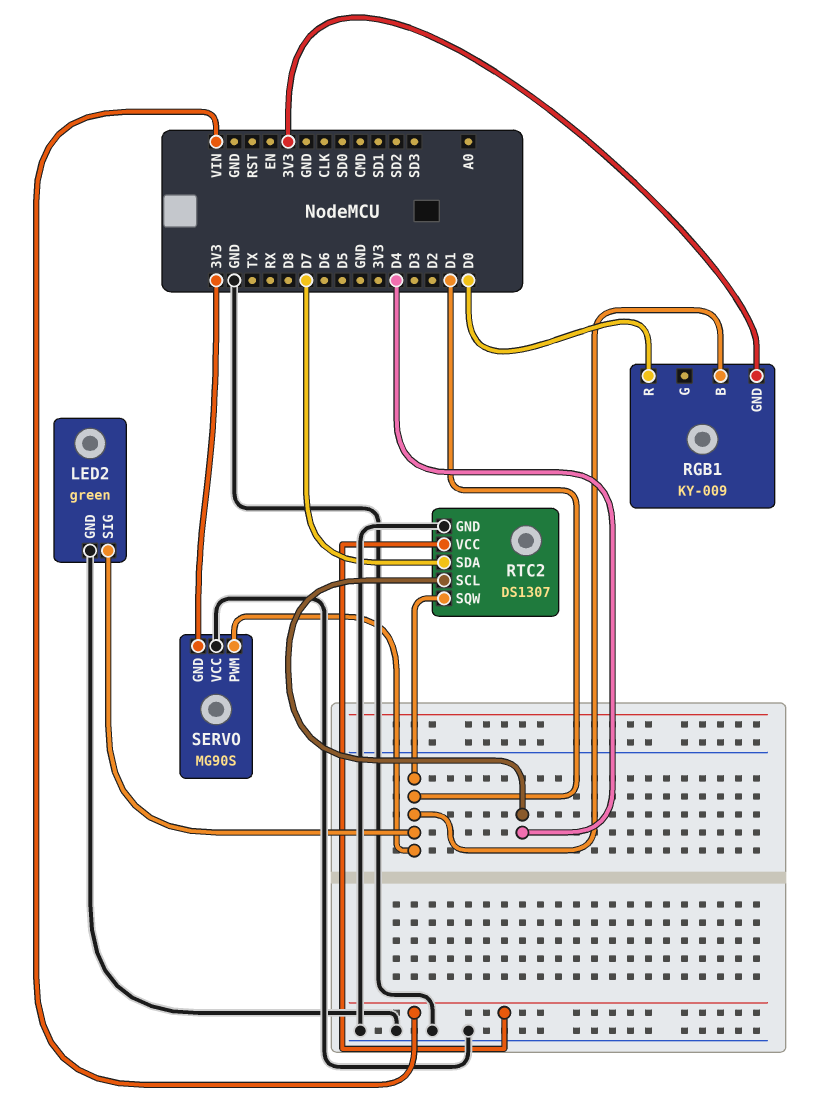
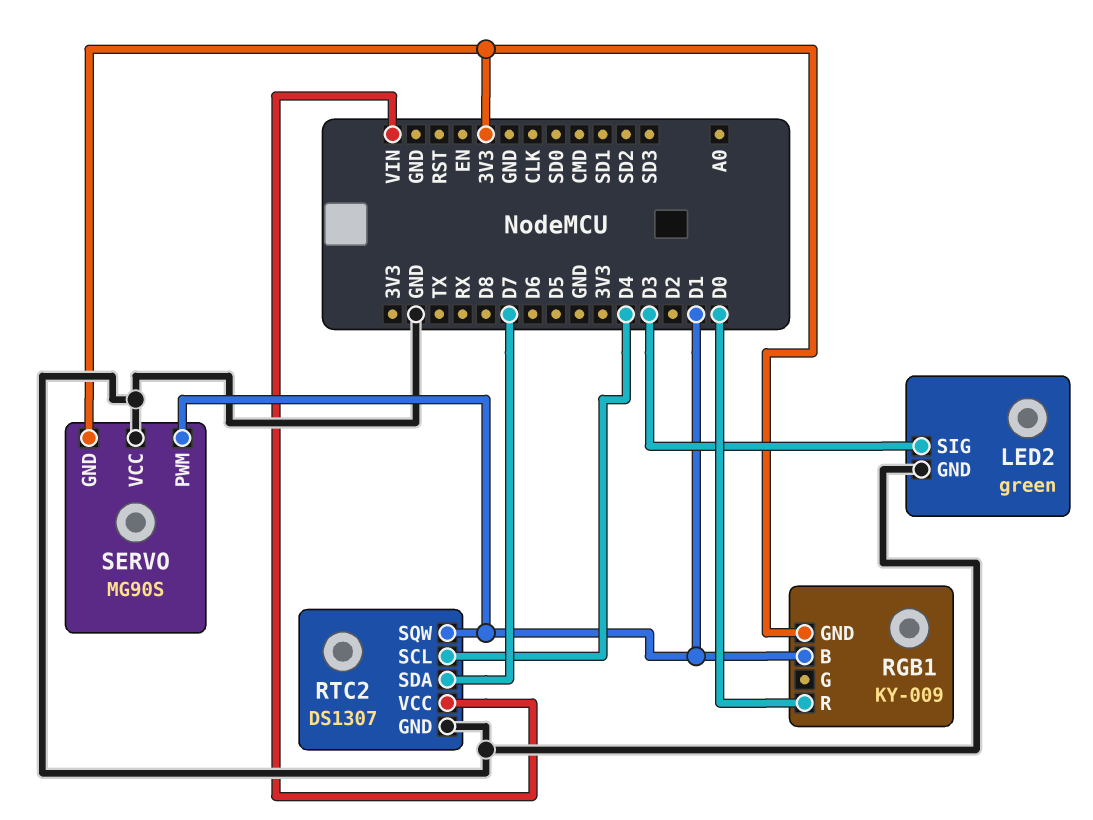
LED2 pin SIG: D1 -> D3

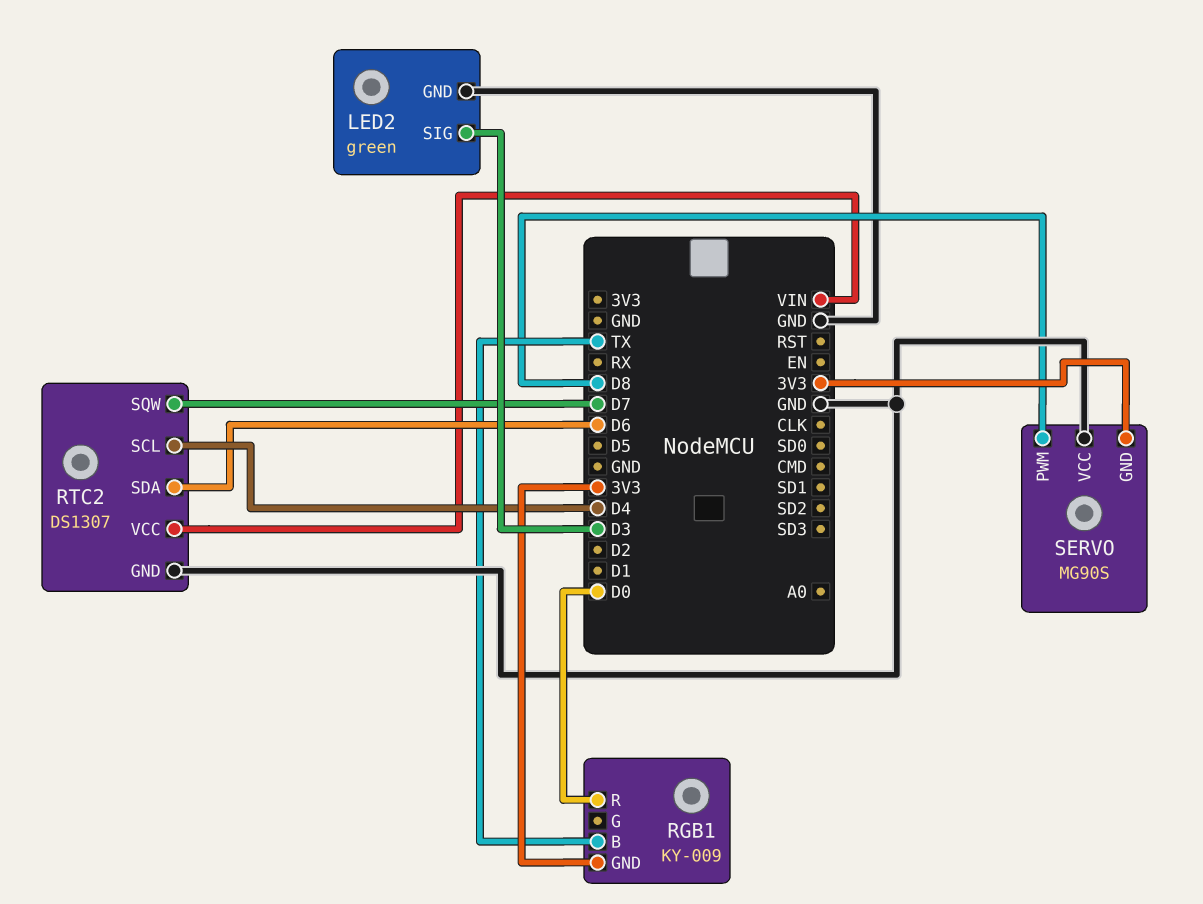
RGB1 pin B: D1 -> TX
RTC2 pin SDA: D7 -> D6
RTC2 pin SQW: D1 -> D7
SERVO pin PWM: D1 -> D8

